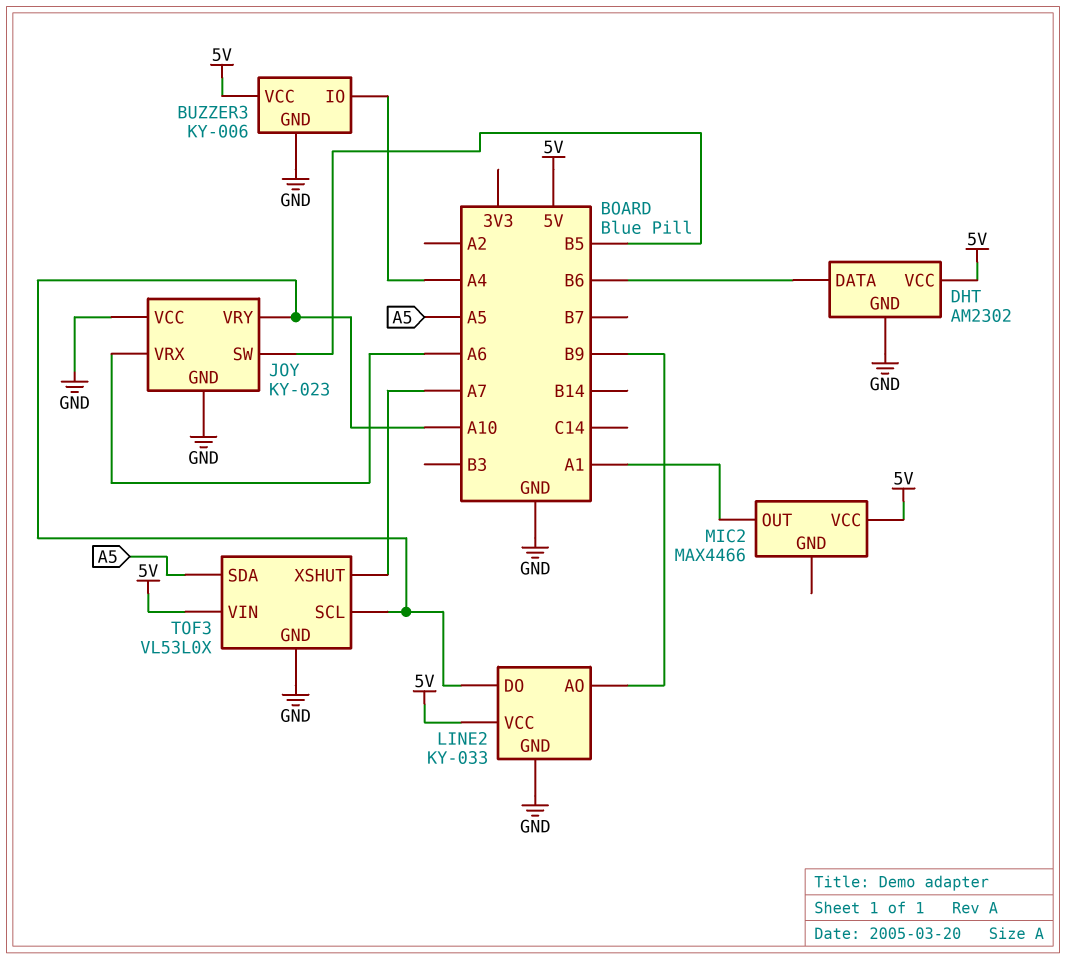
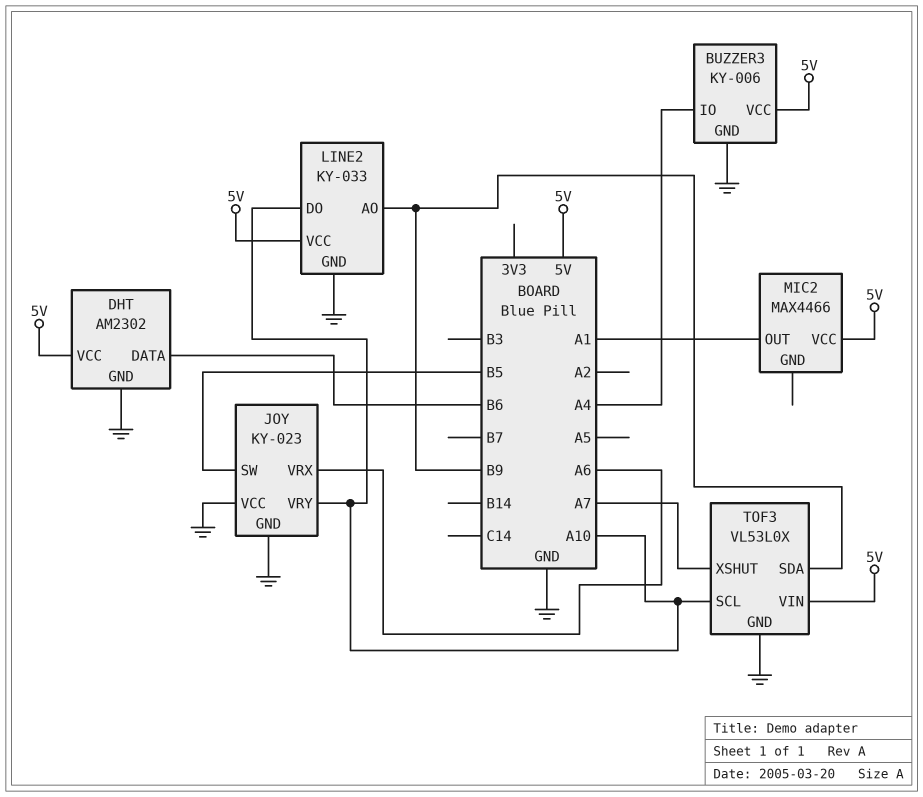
TOF3 pin SDA: A5 -> B9

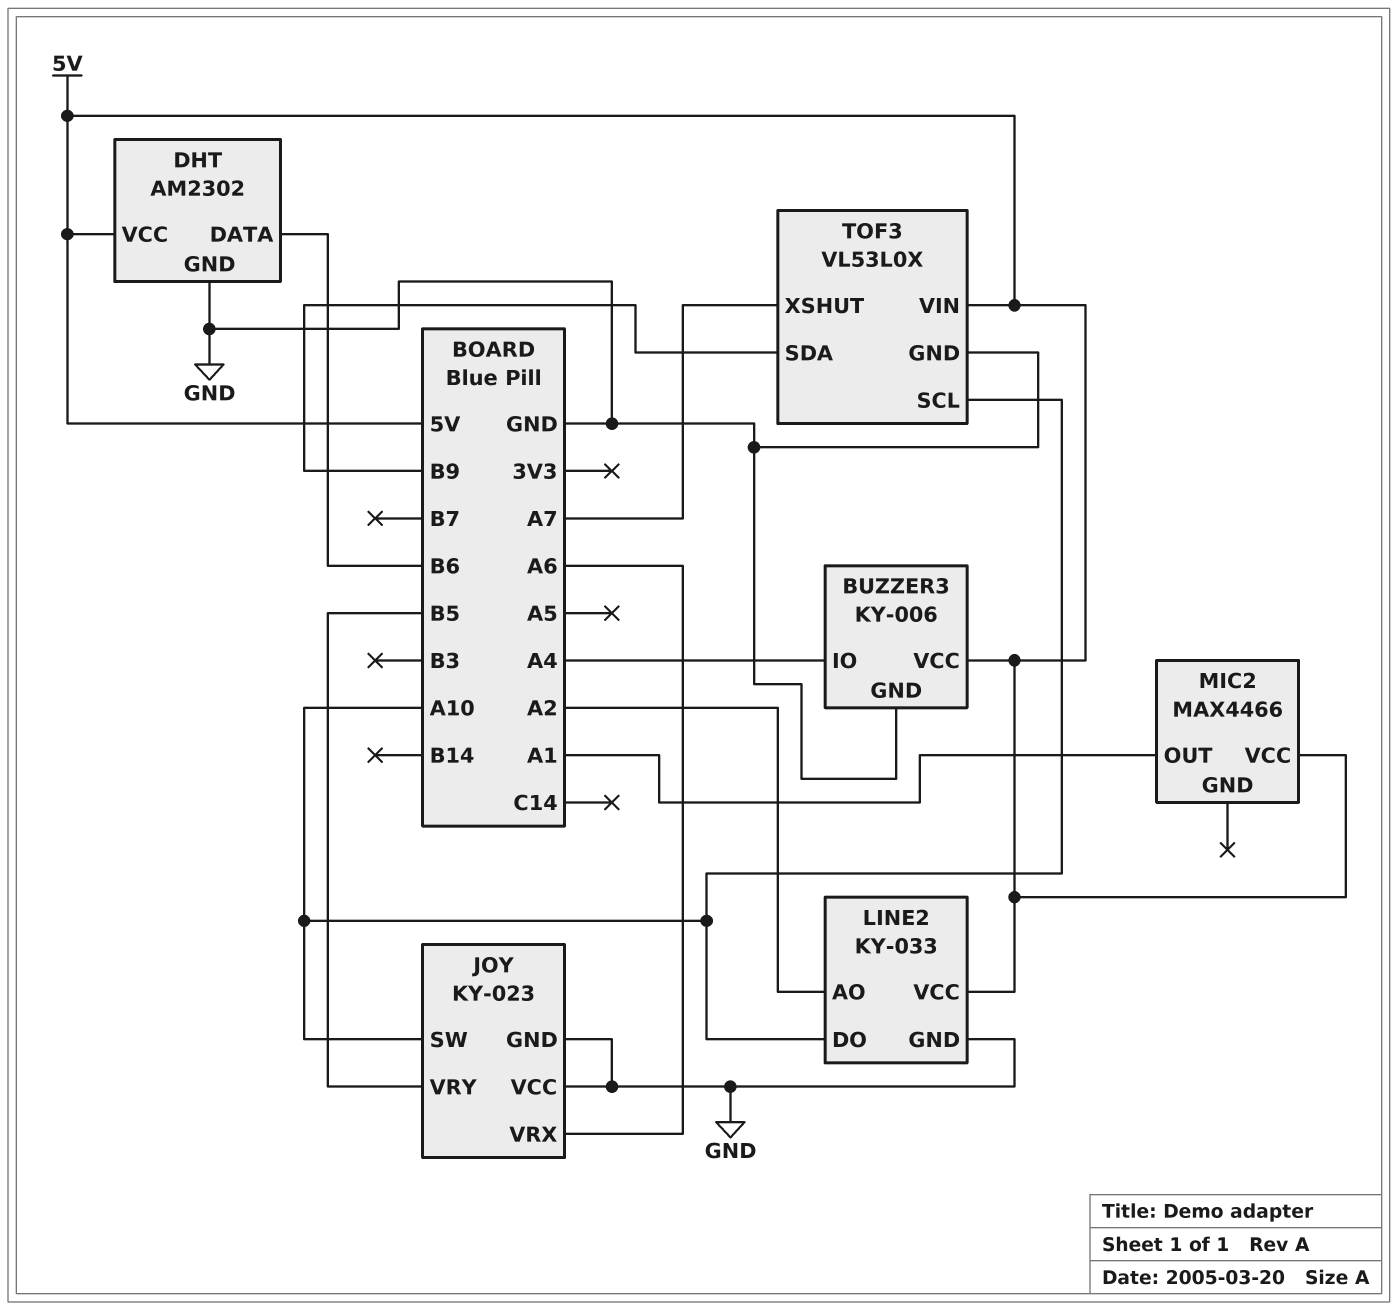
JOY pin SW: B5 -> A10
JOY pin VRY: A10 -> B5
LINE2 pin AO: B9 -> A2

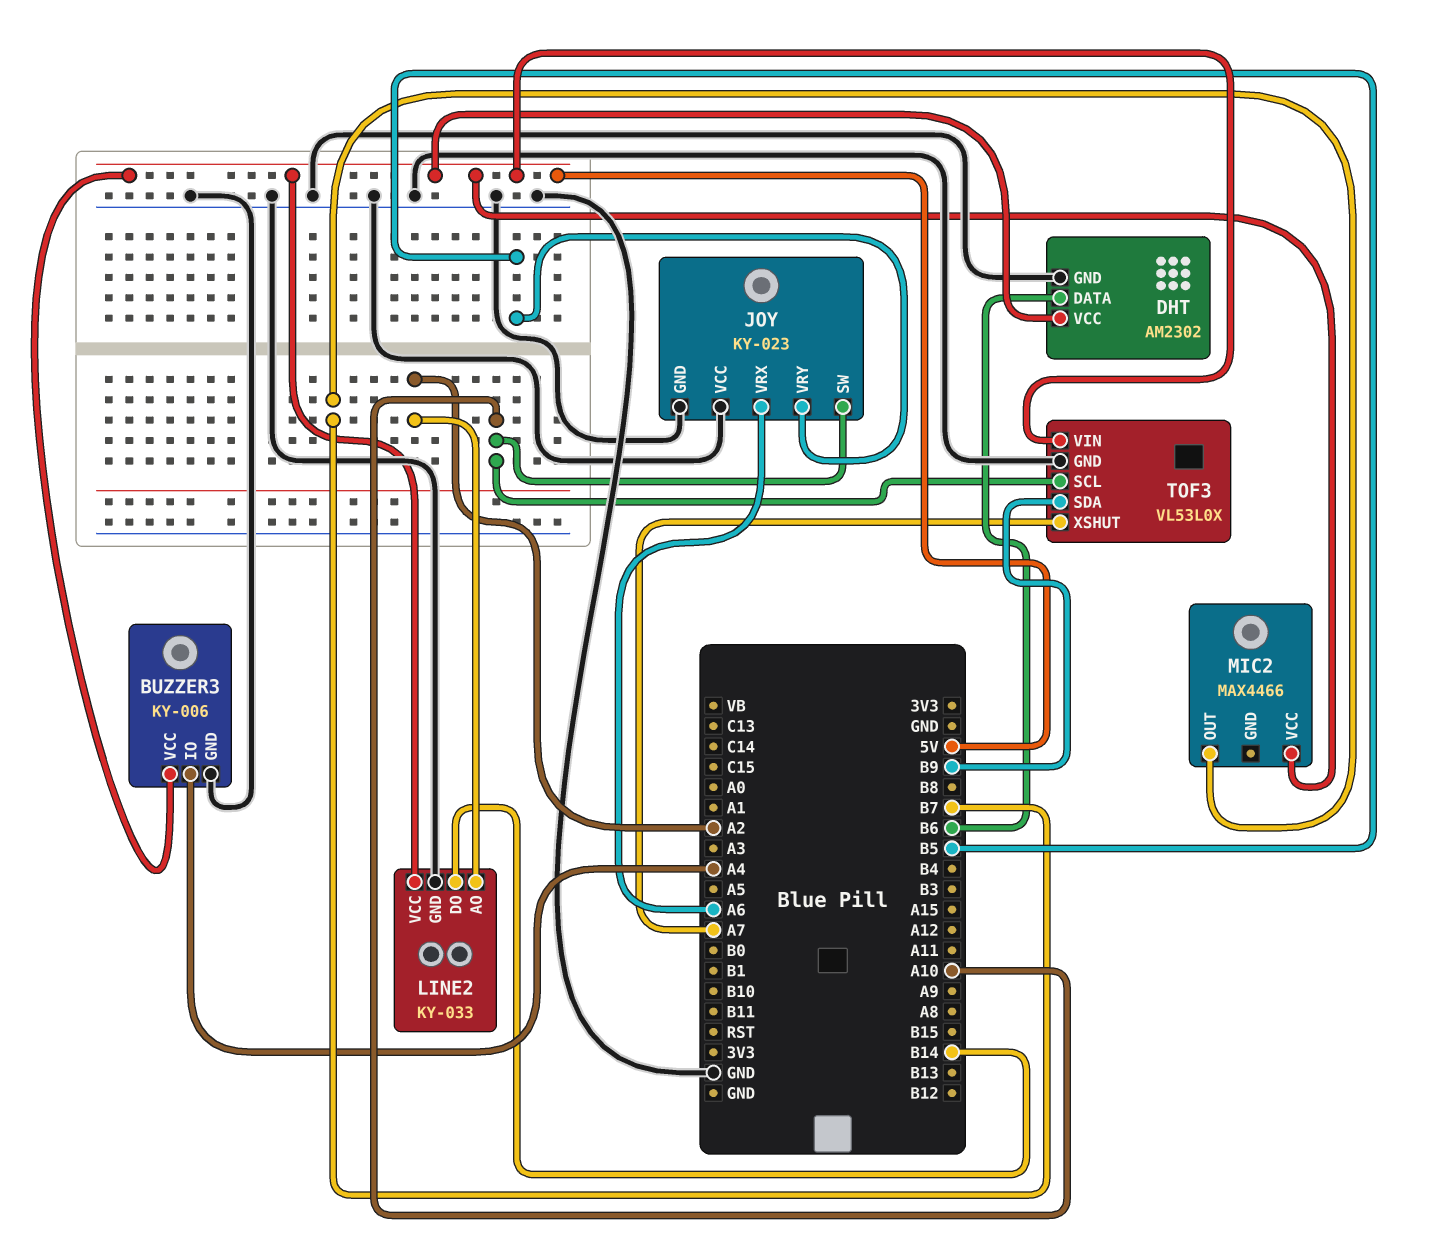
LINE2 pin DO: A10 -> B14
MIC2 pin OUT: A1 -> B7

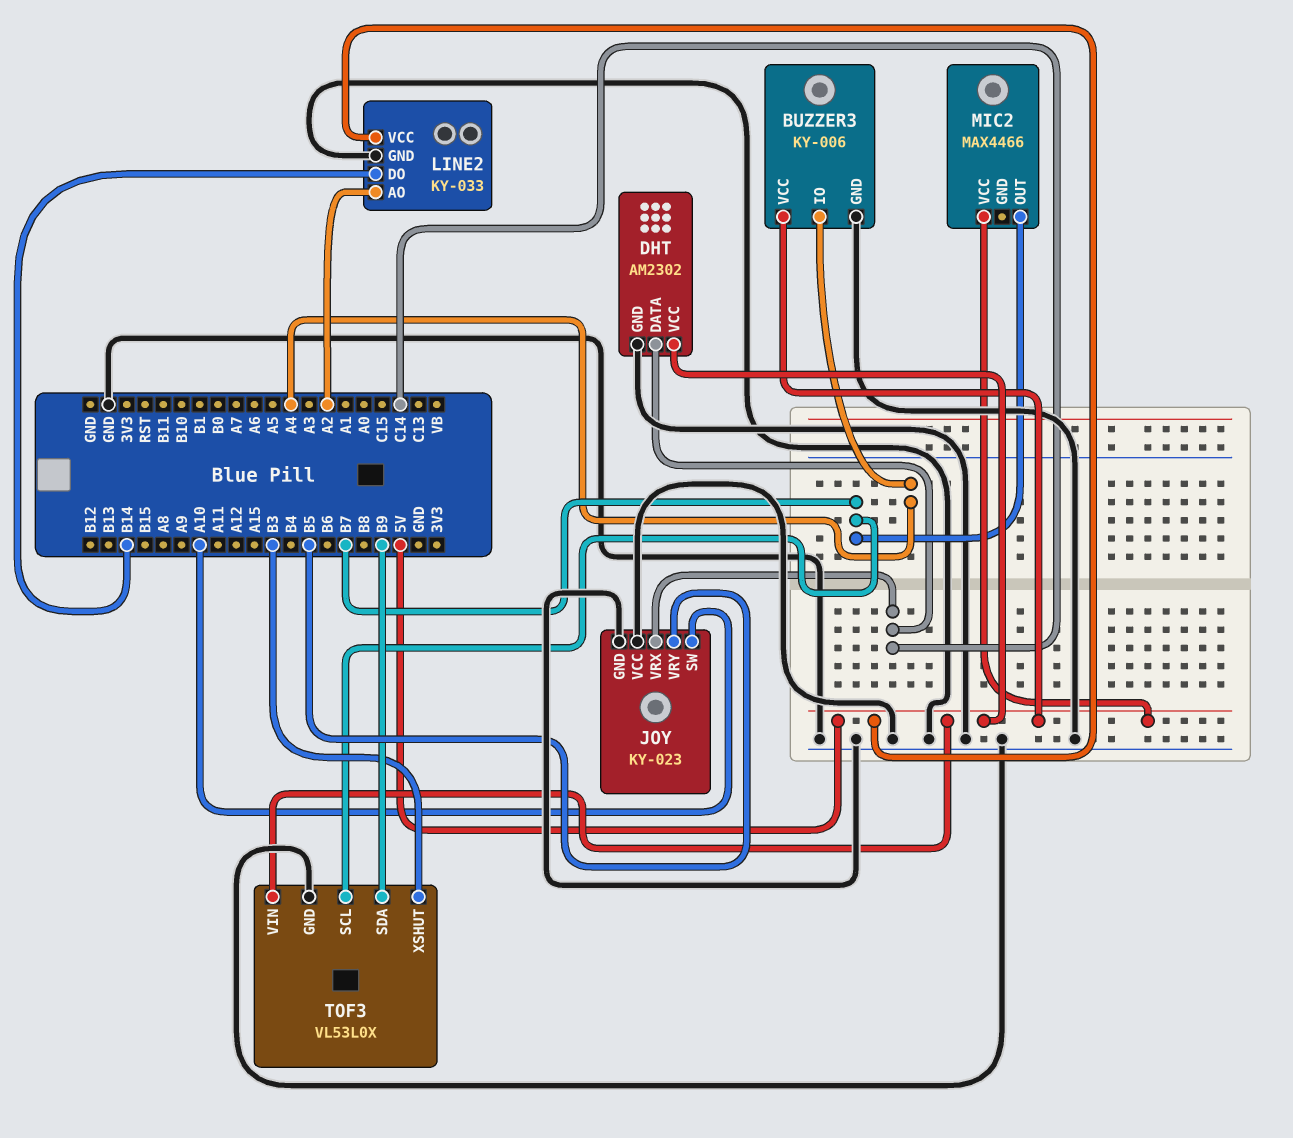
DHT pin DATA: B6 -> C14
JOY pin VRX: A6 -> C14
TOF3 pin SCL: A10 -> B7
TOF3 pin XSHUT: A7 -> B3

